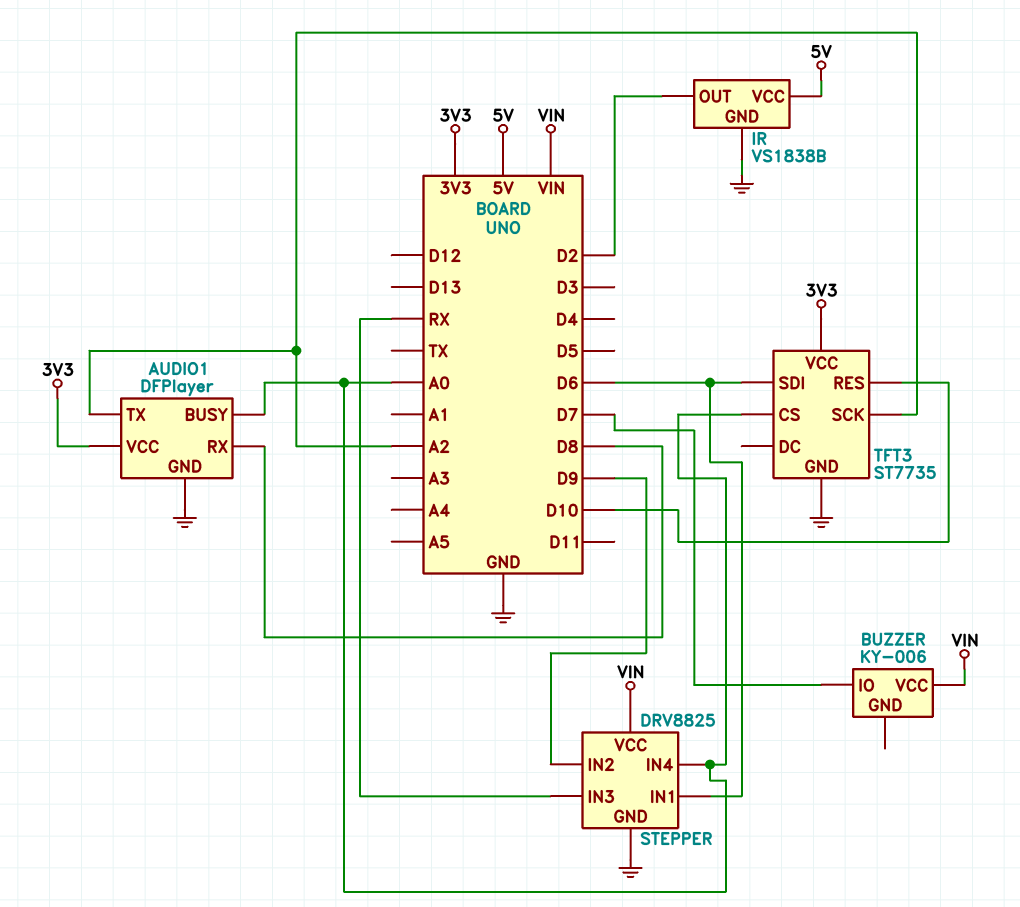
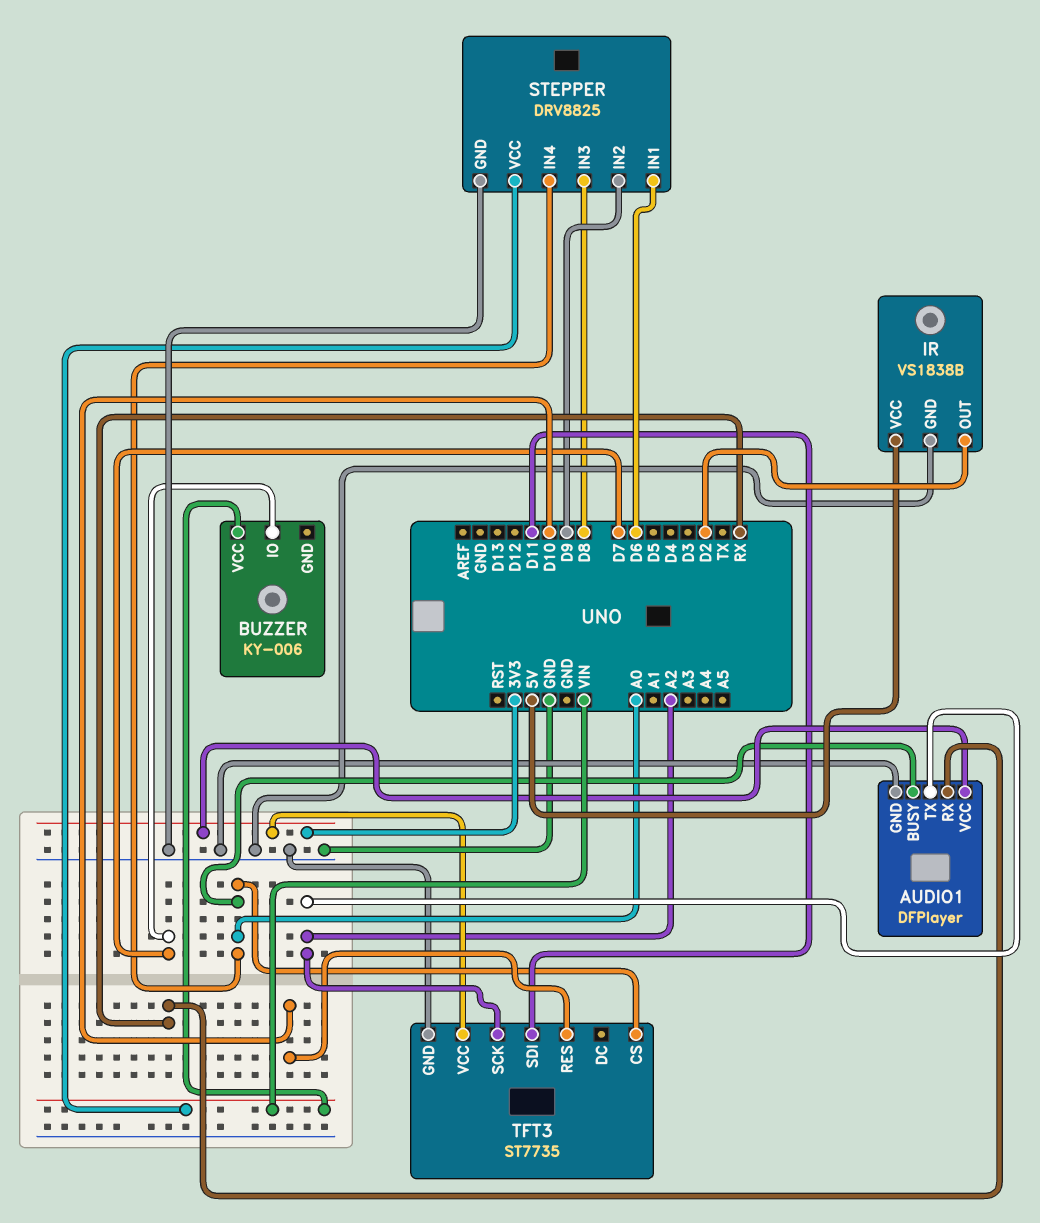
AUDIO1 pin RX: D8 -> RX
STEPPER pin IN3: RX -> D8
TFT3 pin SDI: D6 -> D11

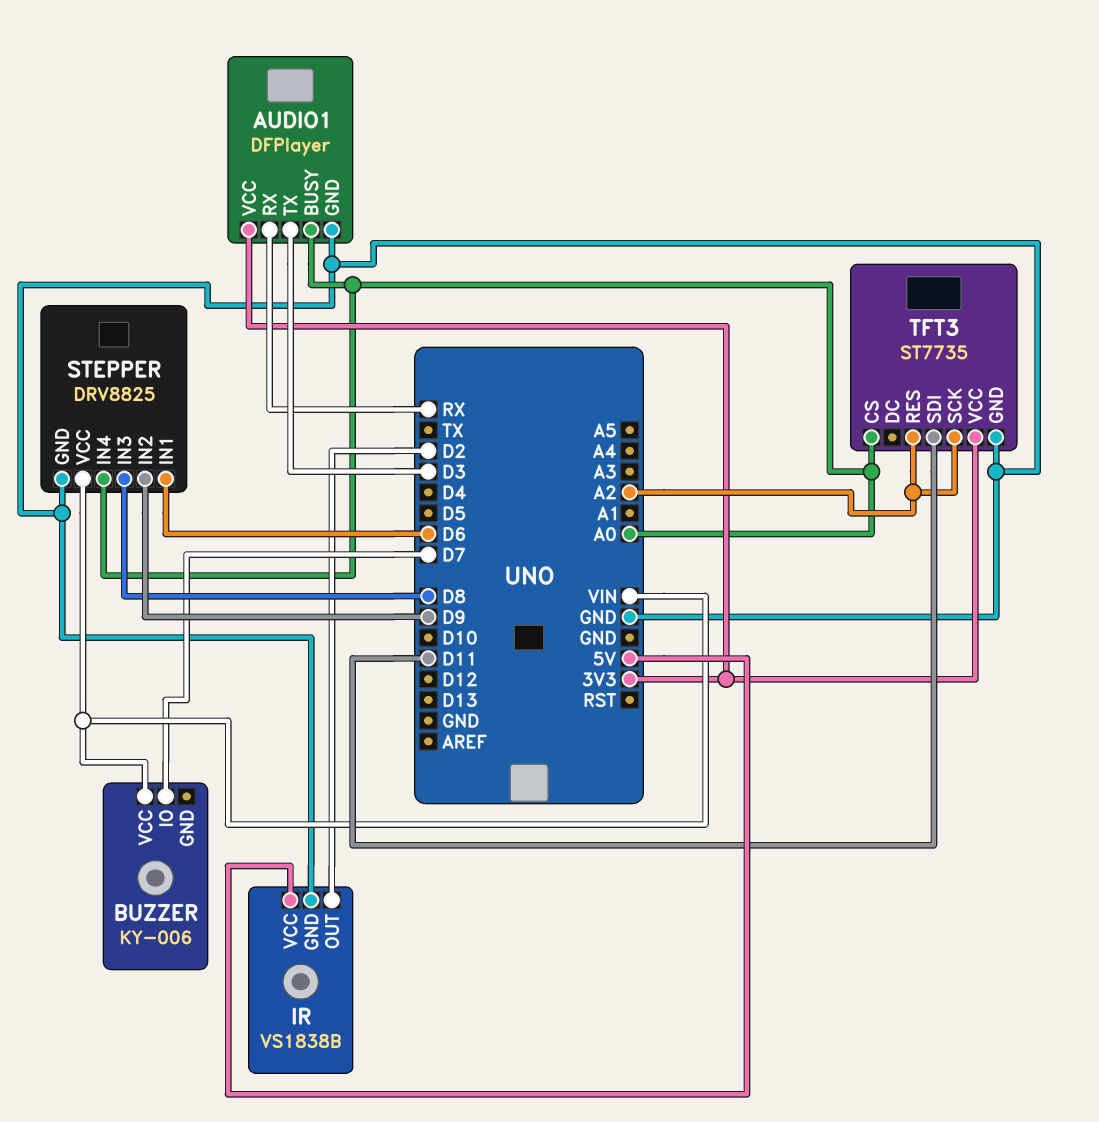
AUDIO1 pin TX: A2 -> D3
TFT3 pin RES: D10 -> A2

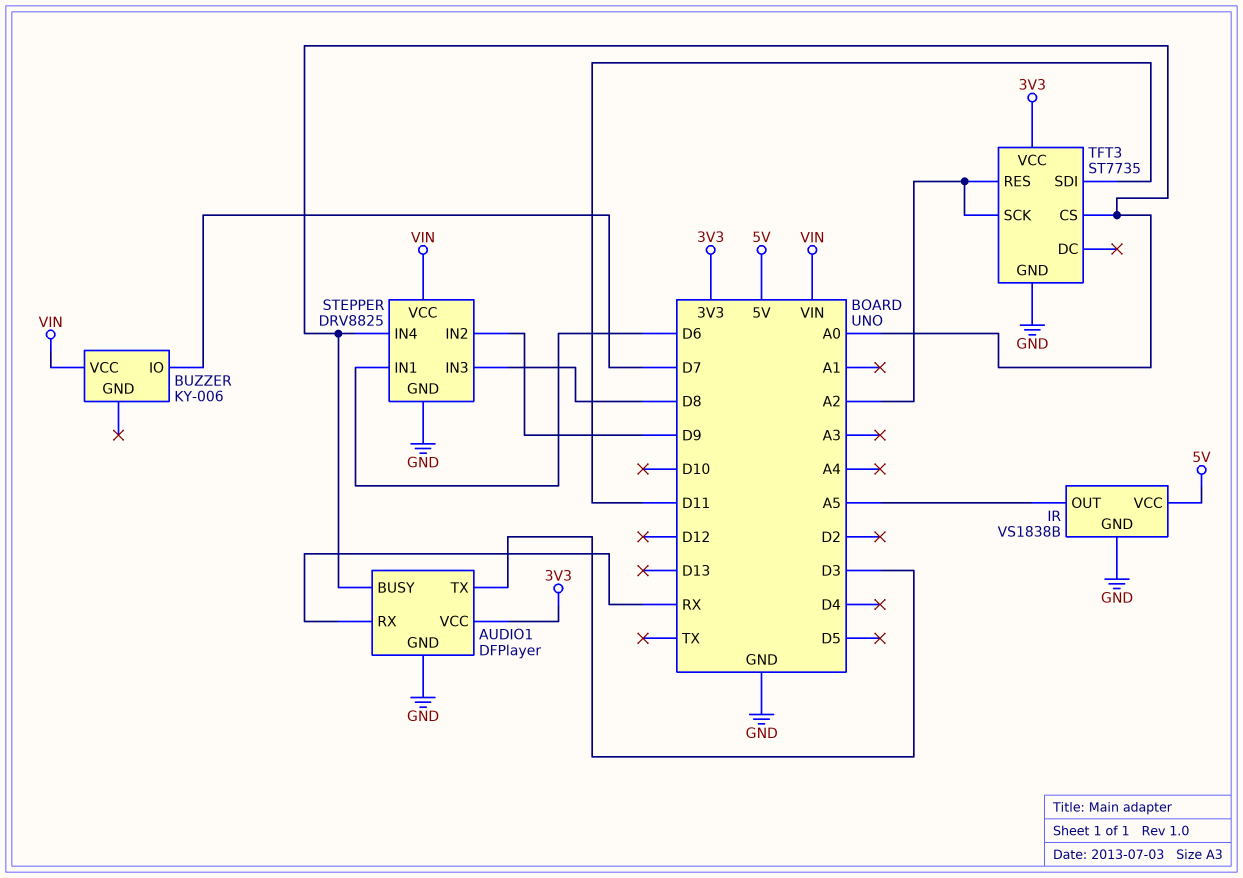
IR pin OUT: D2 -> A5

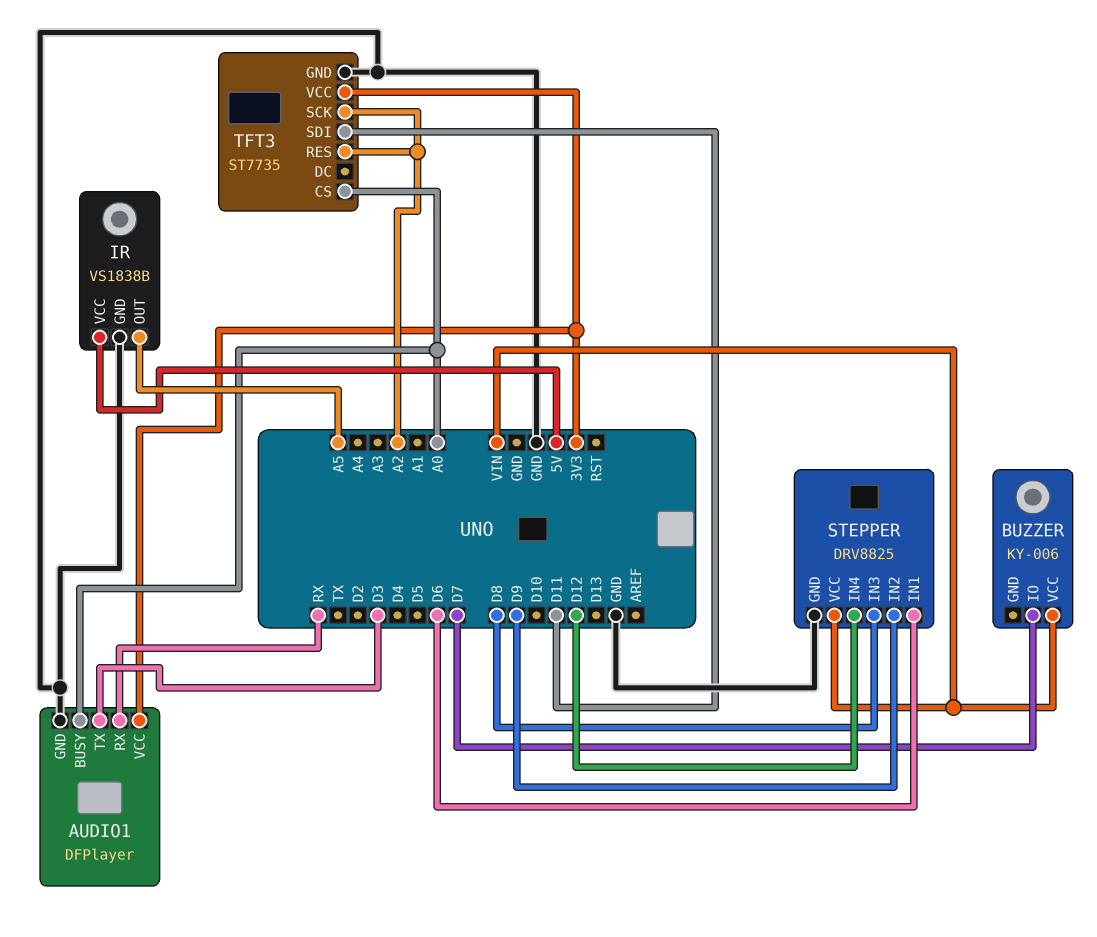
STEPPER pin IN4: A0 -> D12

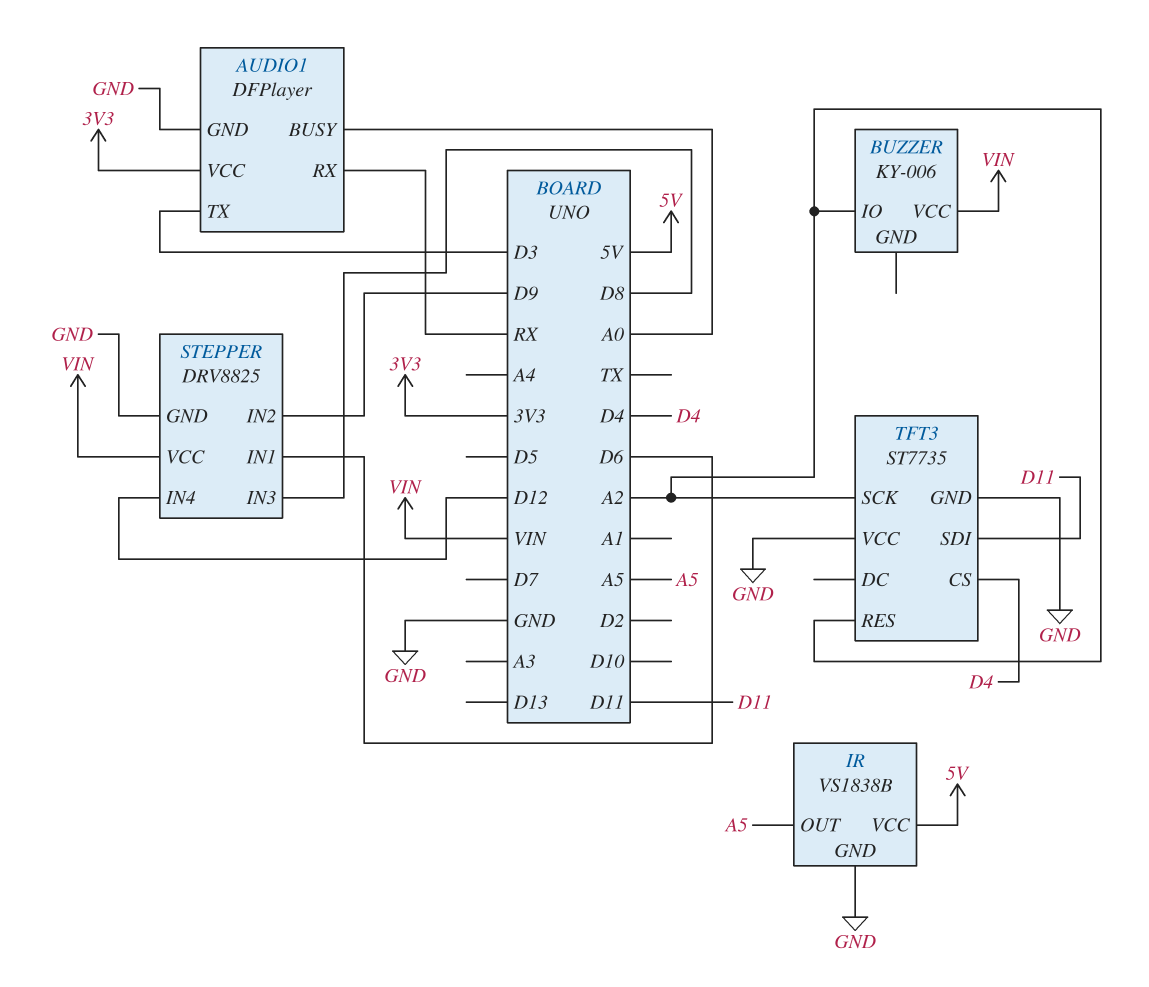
BUZZER pin IO: D7 -> A2
TFT3 pin CS: A0 -> D4
TFT3 pin VCC: 3V3 -> GND

